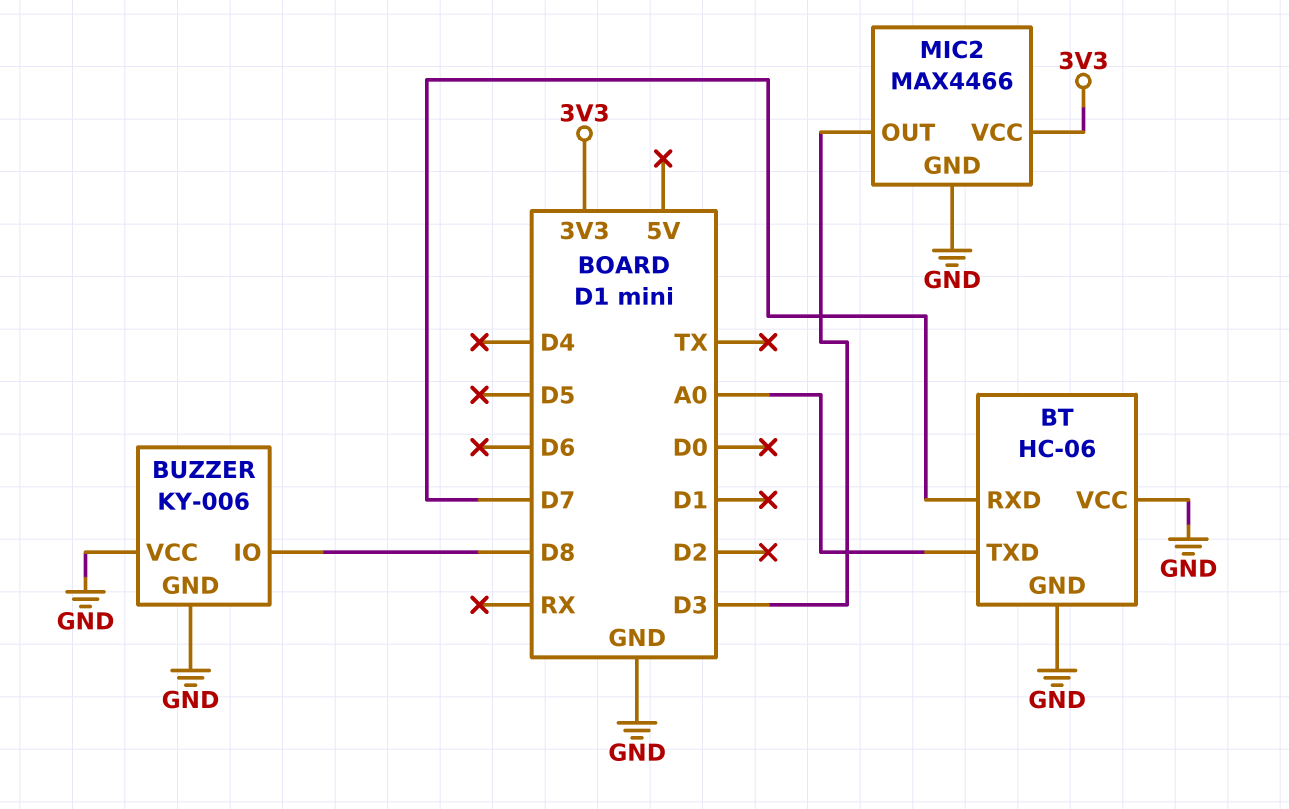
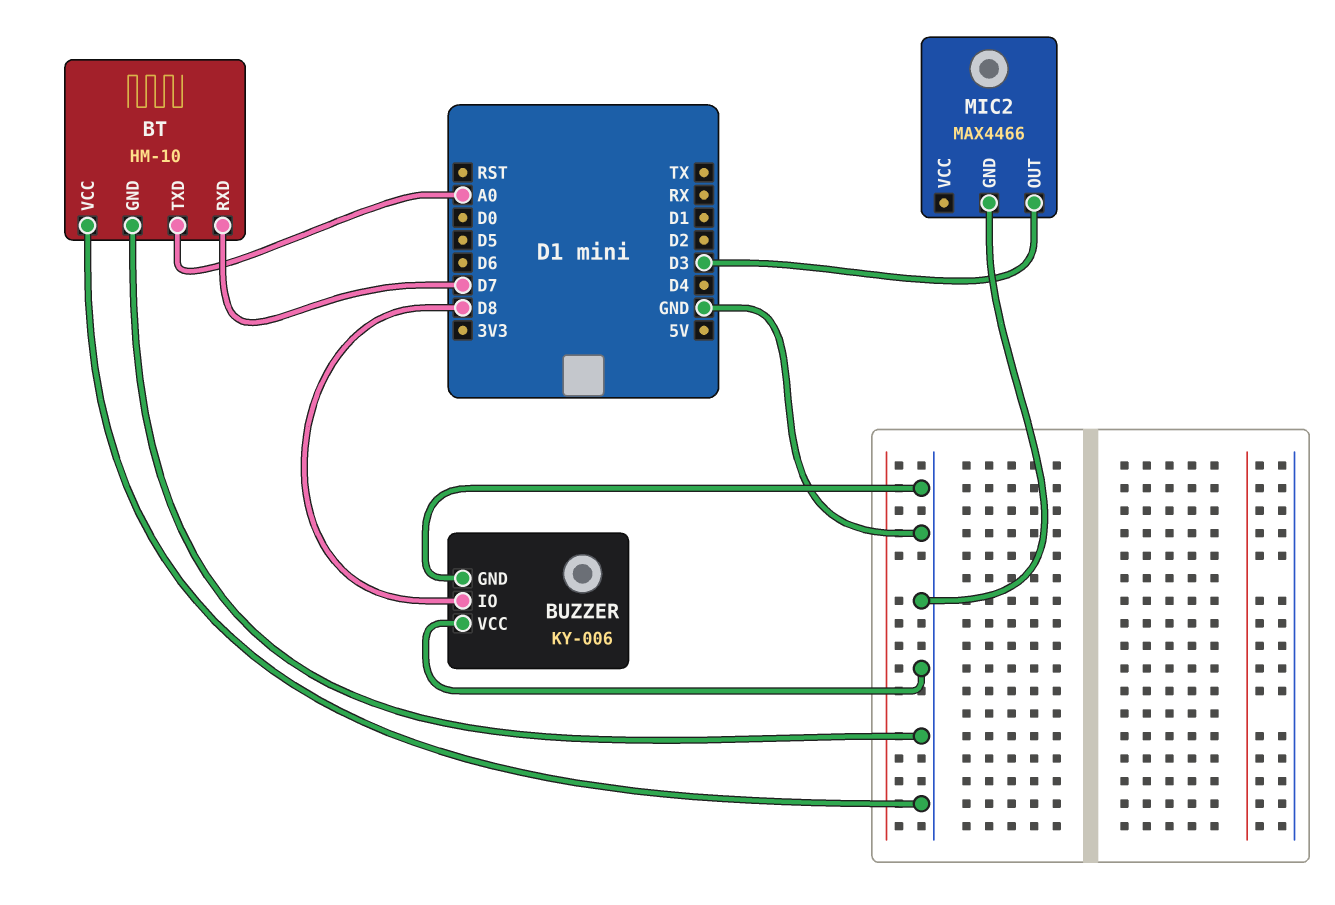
BT: HC-06 -> HM-10
MIC2 pin VCC: 3V3 -> none

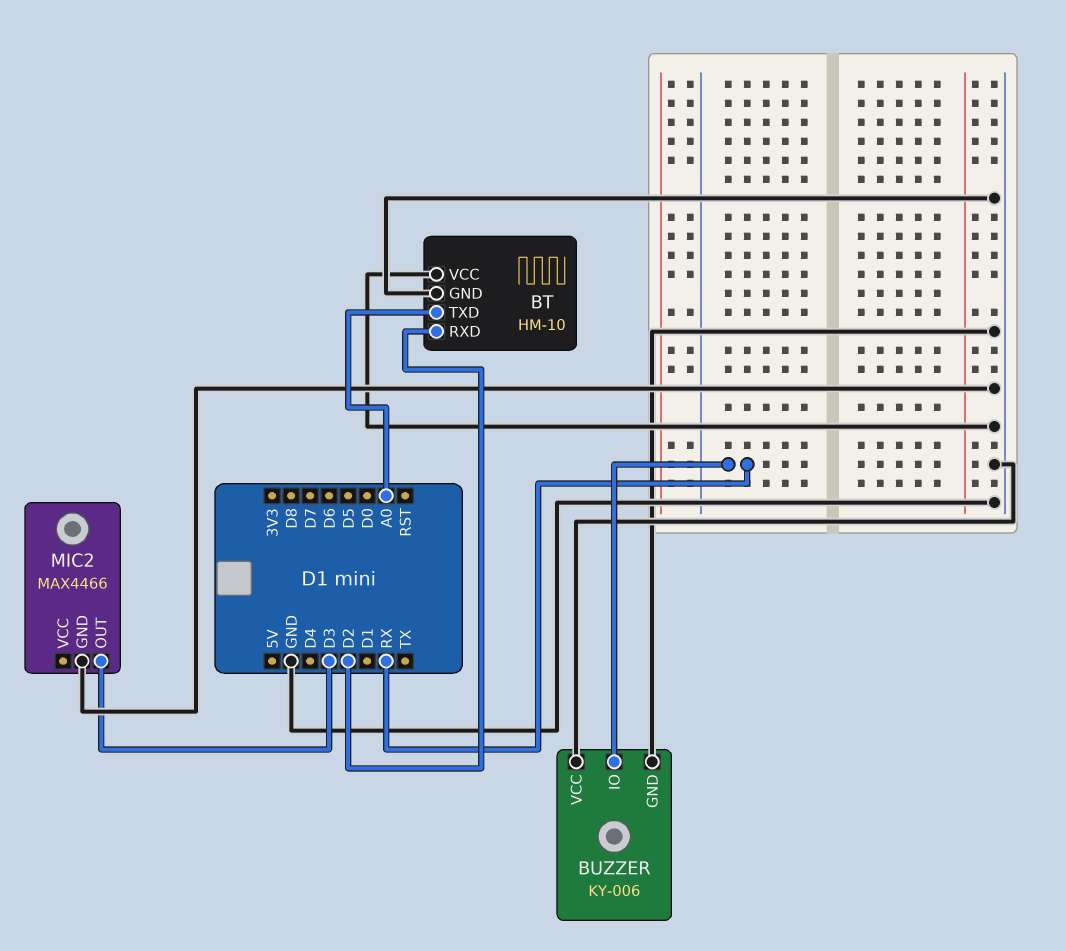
BT pin RXD: D7 -> D2
BUZZER pin IO: D8 -> RX

